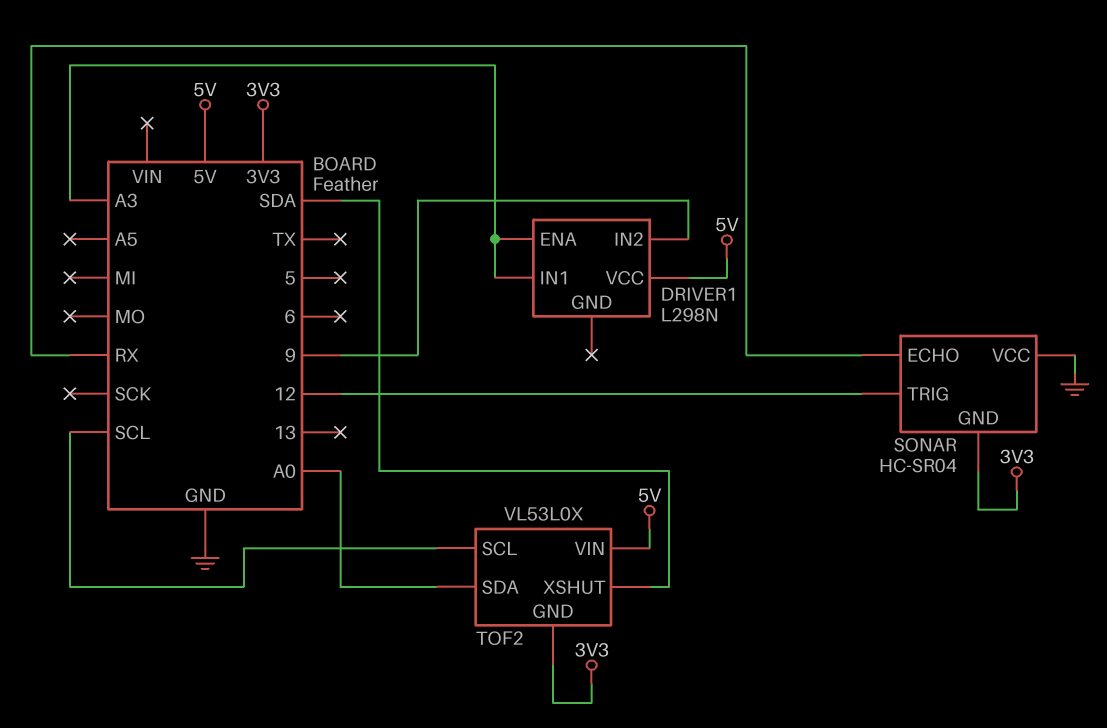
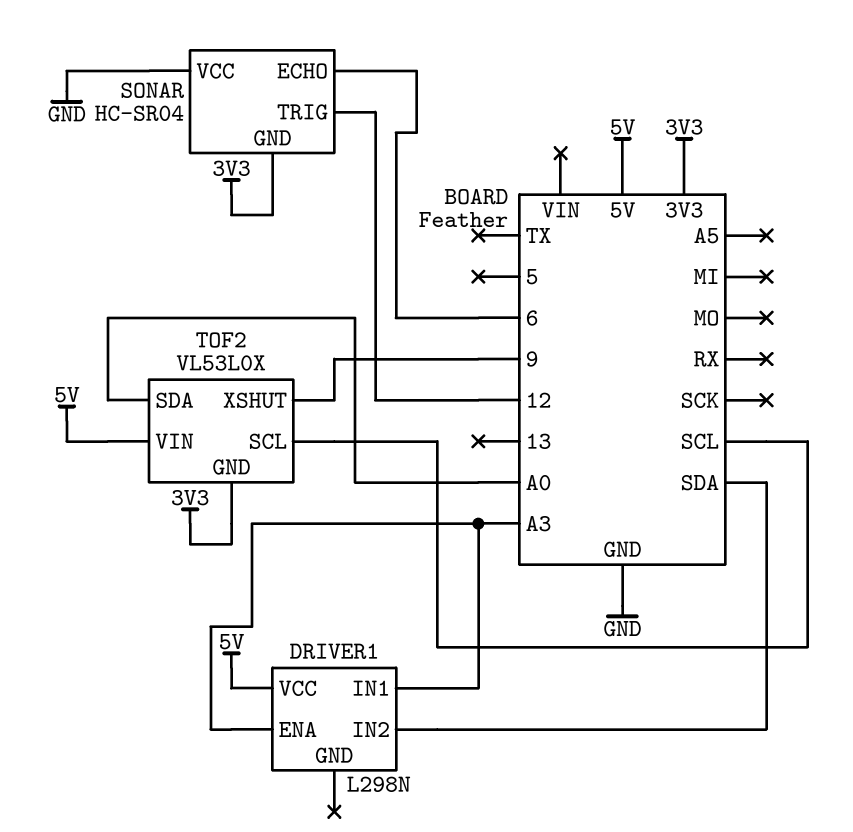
DRIVER1 pin IN2: 9 -> SDA
SONAR pin ECHO: RX -> 6
TOF2 pin XSHUT: SDA -> 9

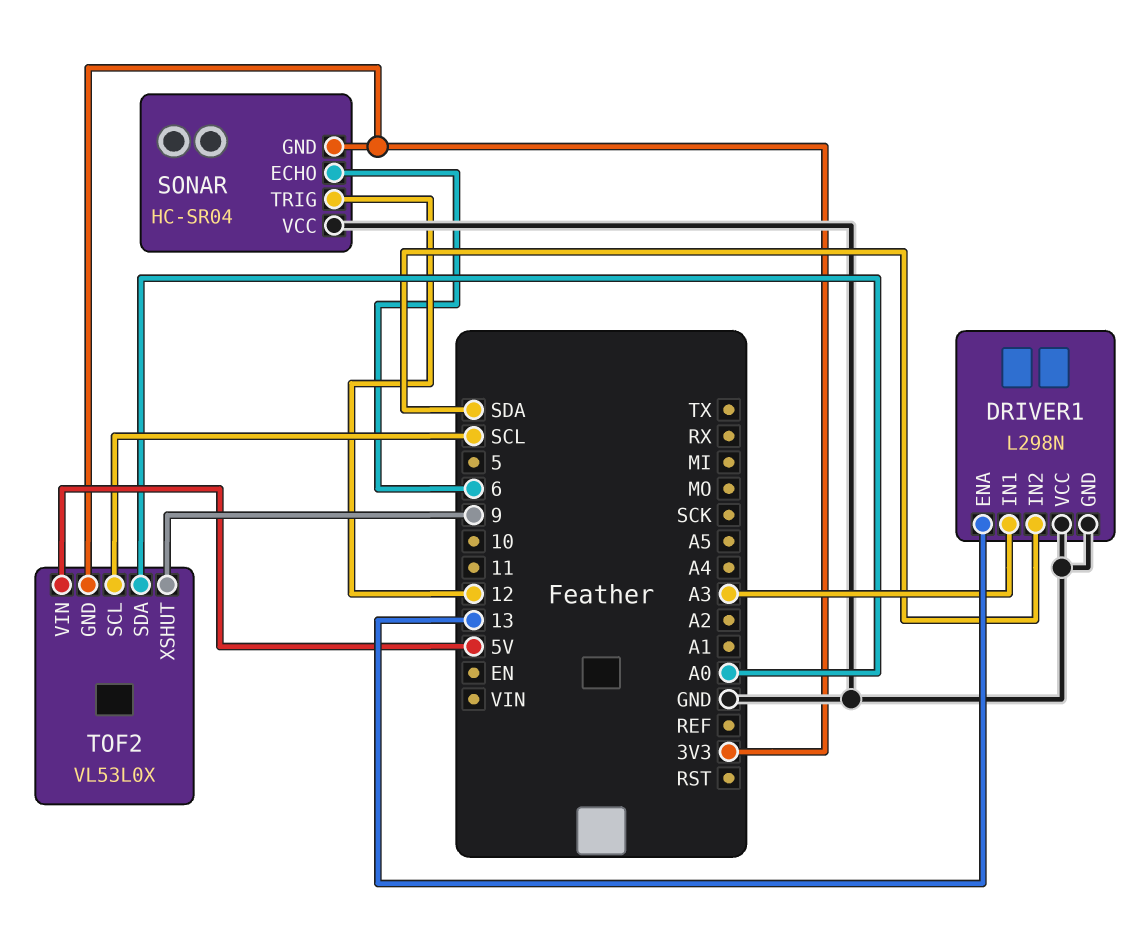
DRIVER1 pin ENA: A3 -> 13
DRIVER1 pin GND: none -> GND
DRIVER1 pin VCC: 5V -> GND

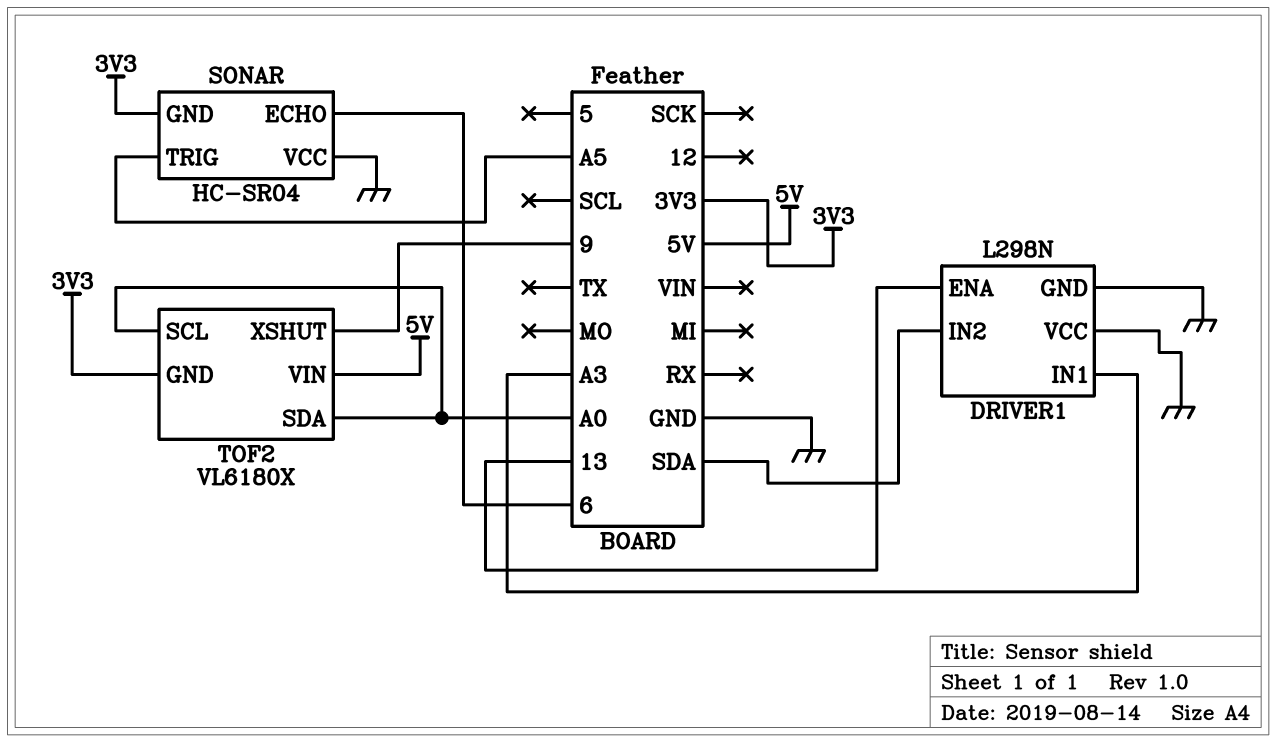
SONAR pin TRIG: 12 -> A5
TOF2: VL53L0X -> VL6180X
TOF2 pin SCL: SCL -> A0

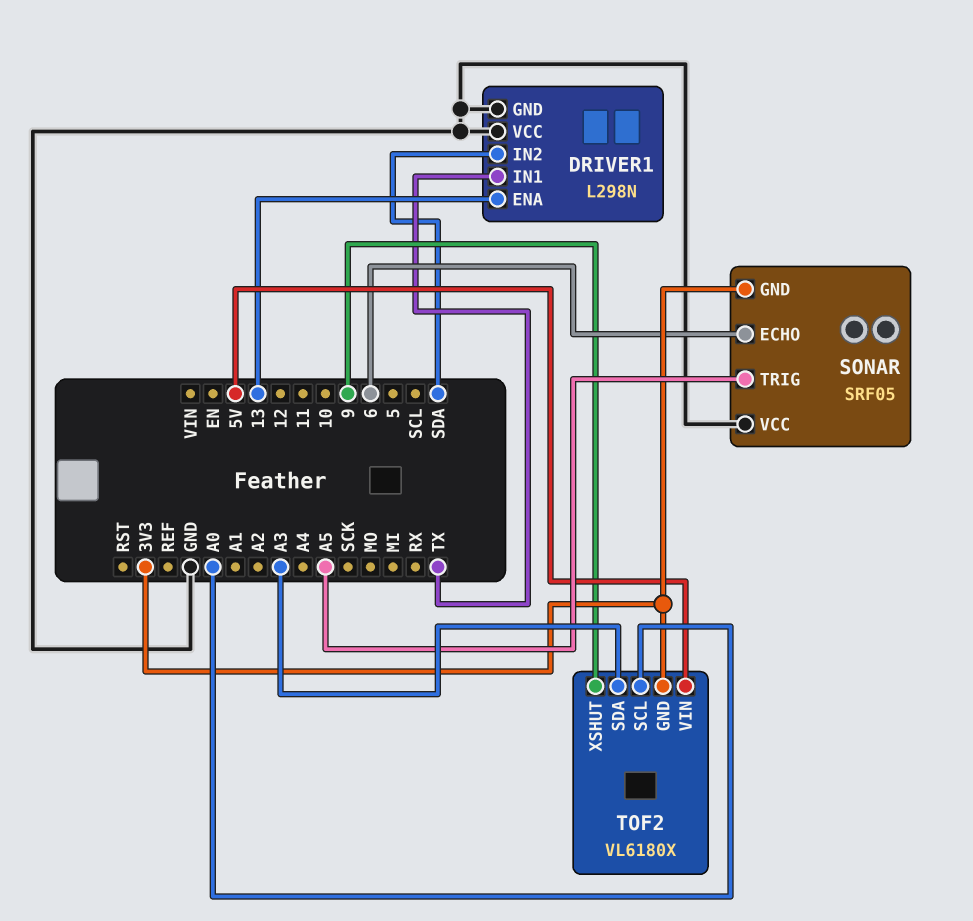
DRIVER1 pin IN1: A3 -> TX
SONAR: HC-SR04 -> SRF05
TOF2 pin SDA: A0 -> A3

